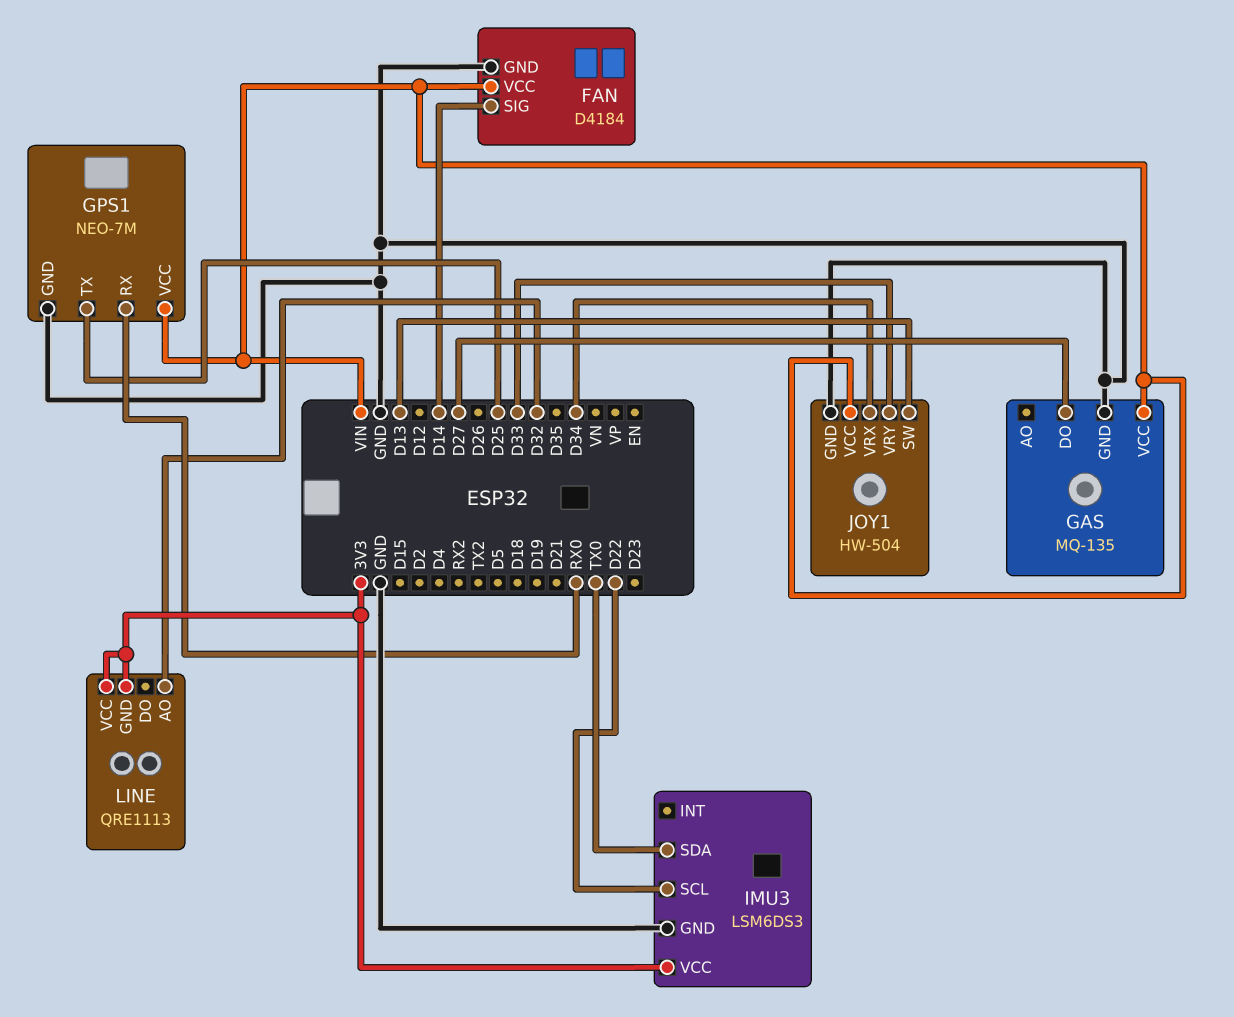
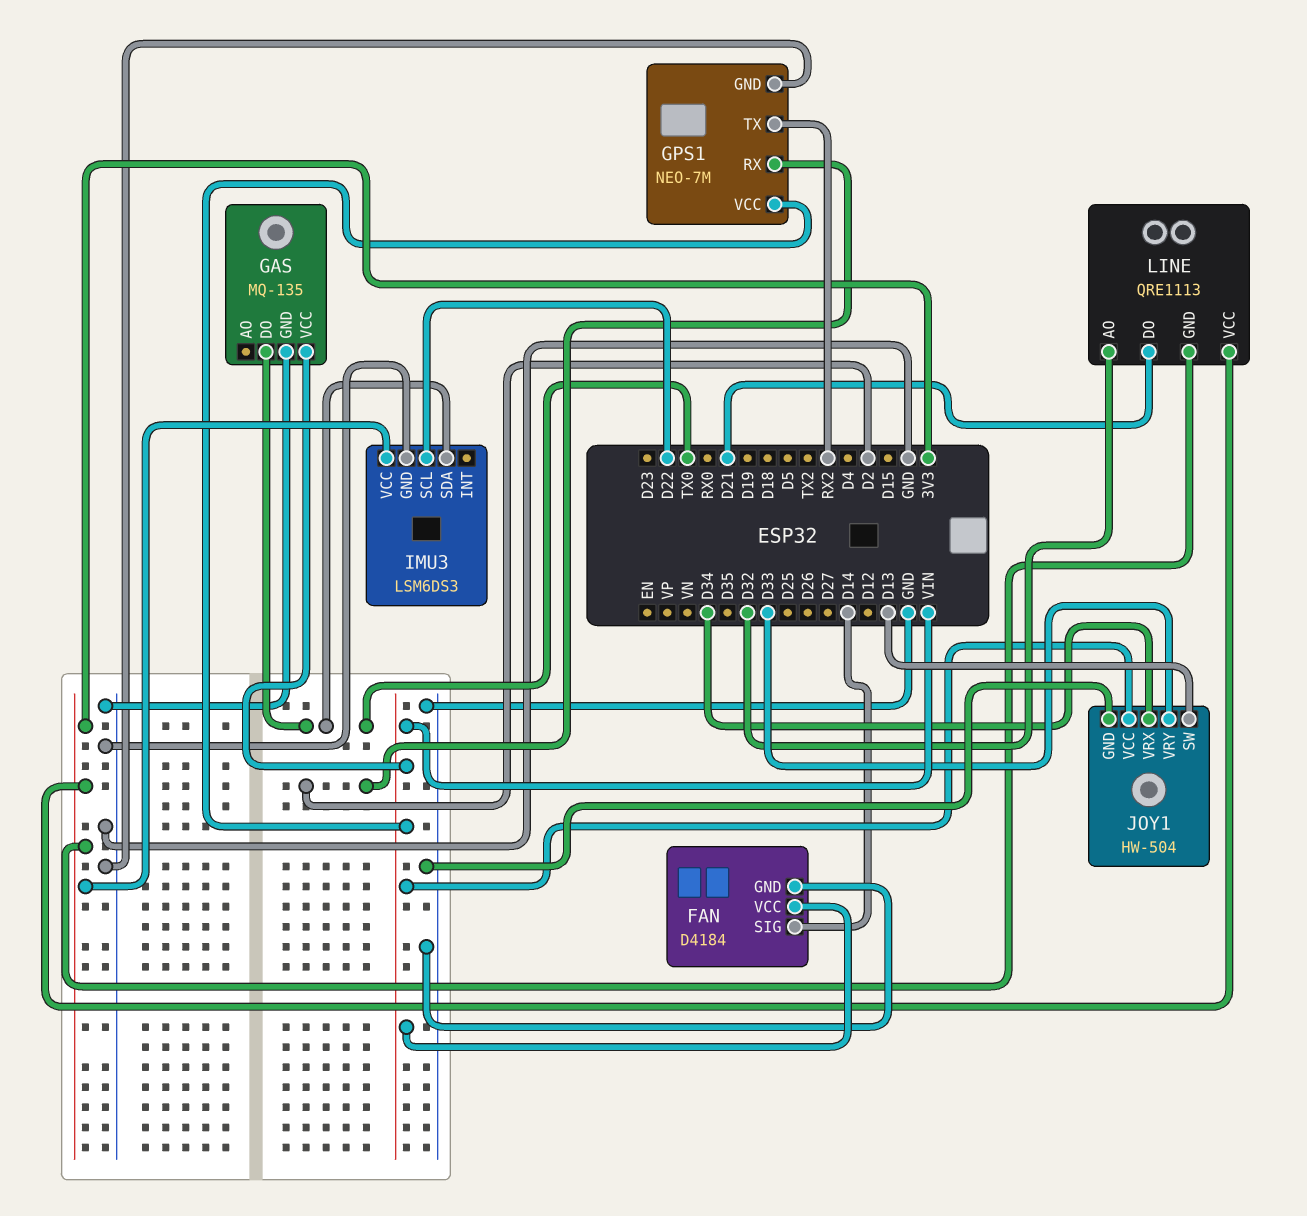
GAS pin DO: D27 -> TX0
GPS1 pin RX: RX0 -> D2
GPS1 pin TX: D25 -> RX2
LINE pin DO: none -> D21

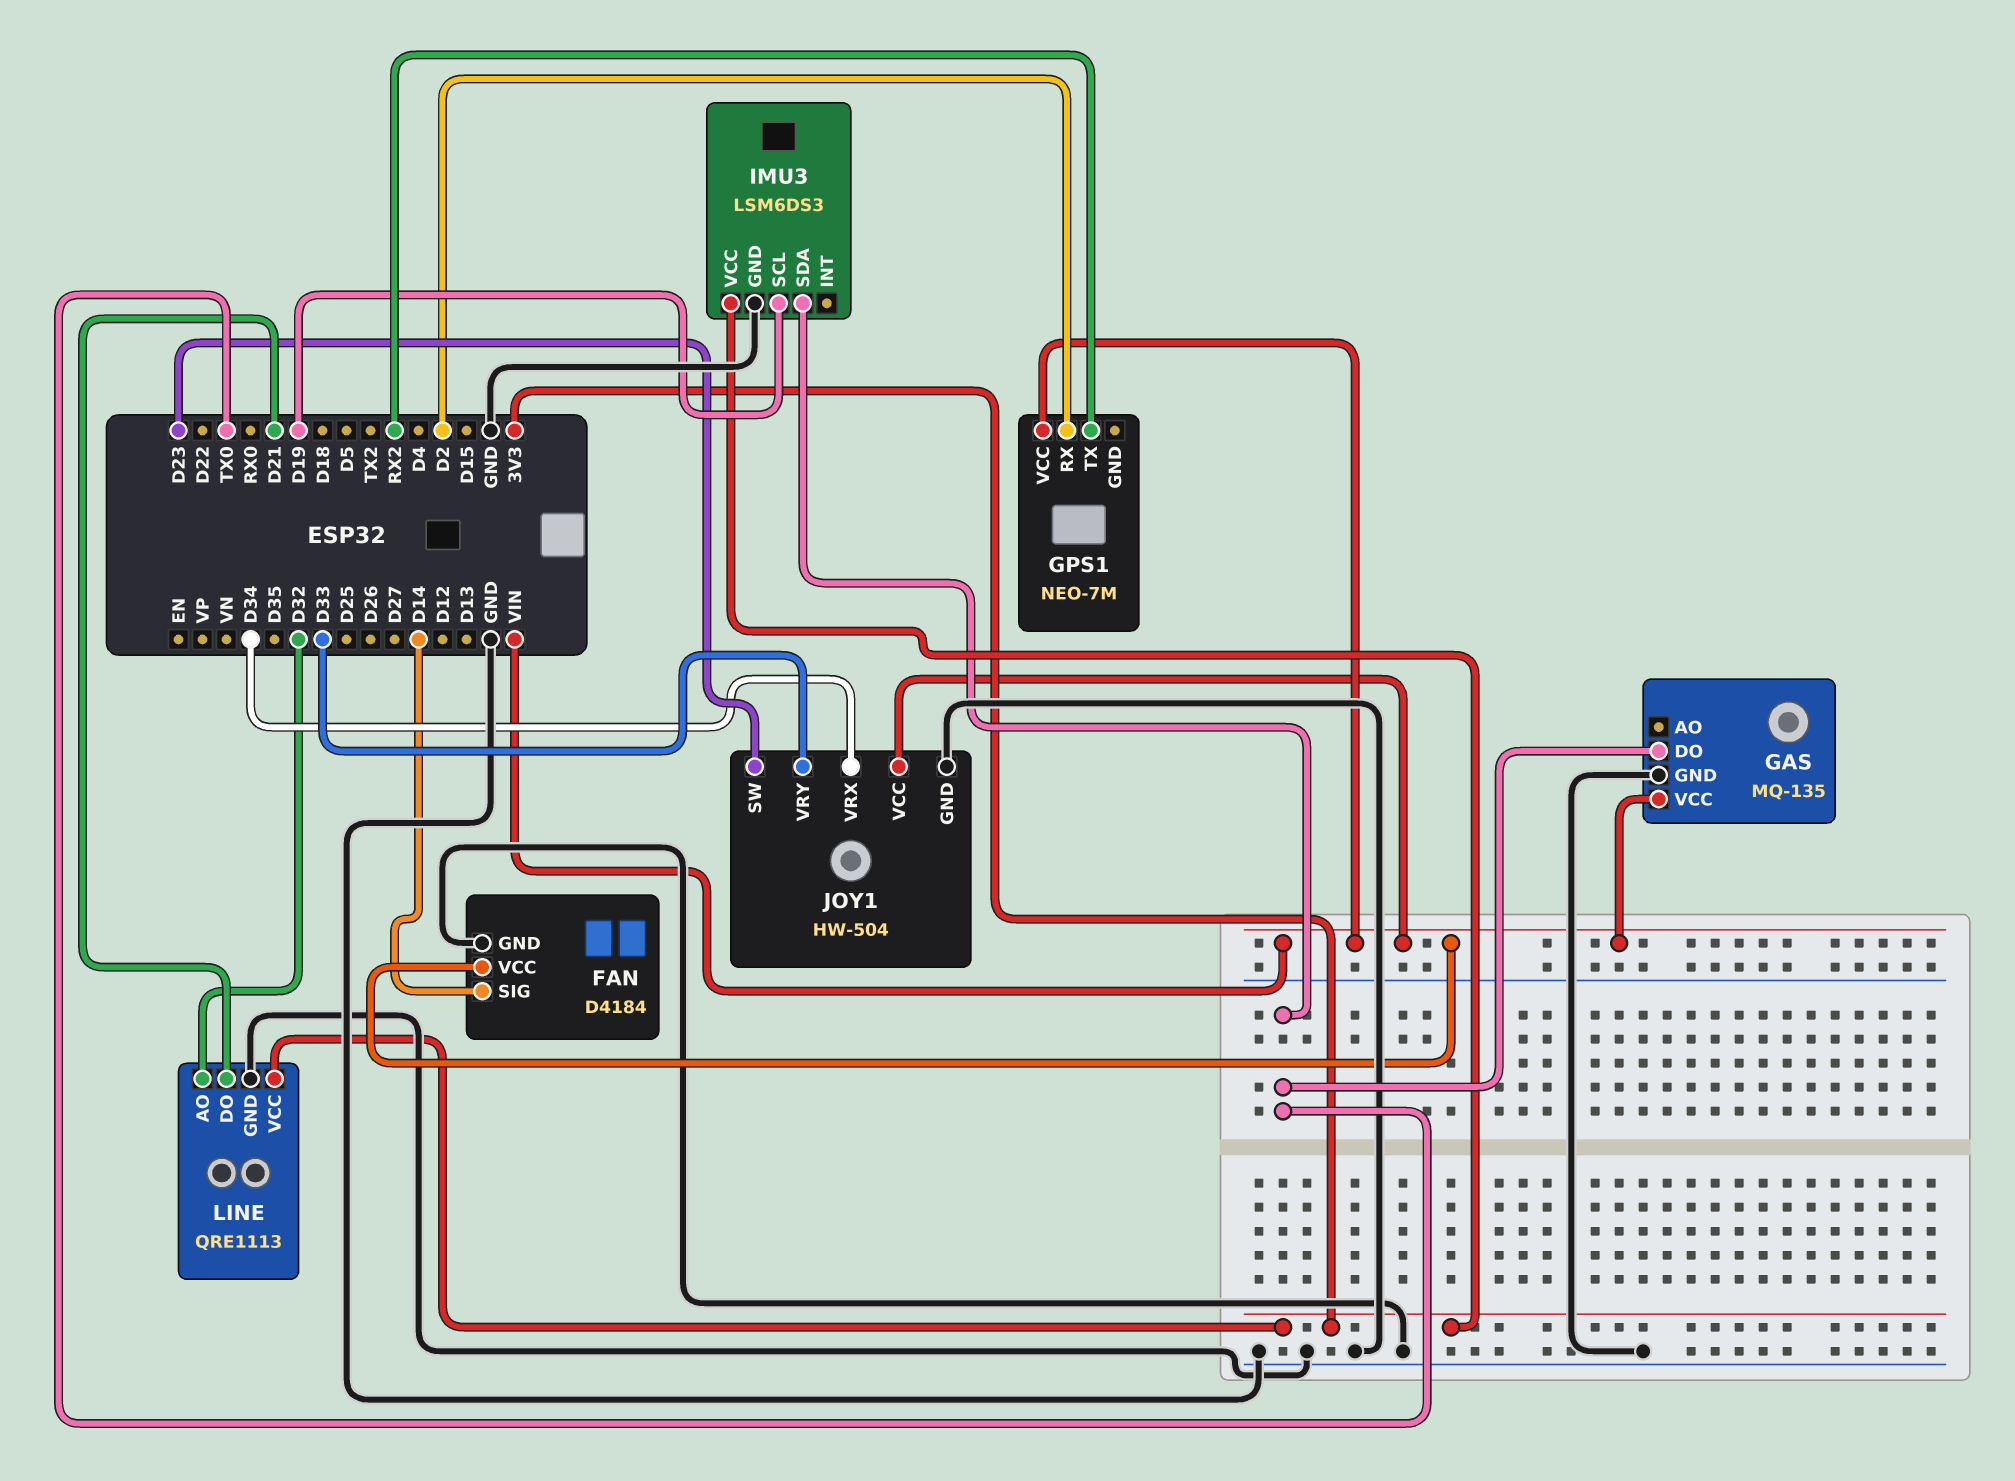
GPS1 pin GND: GND -> none
IMU3 pin SCL: D22 -> D19
JOY1 pin SW: D13 -> D23
LINE pin GND: 3V3 -> GND

